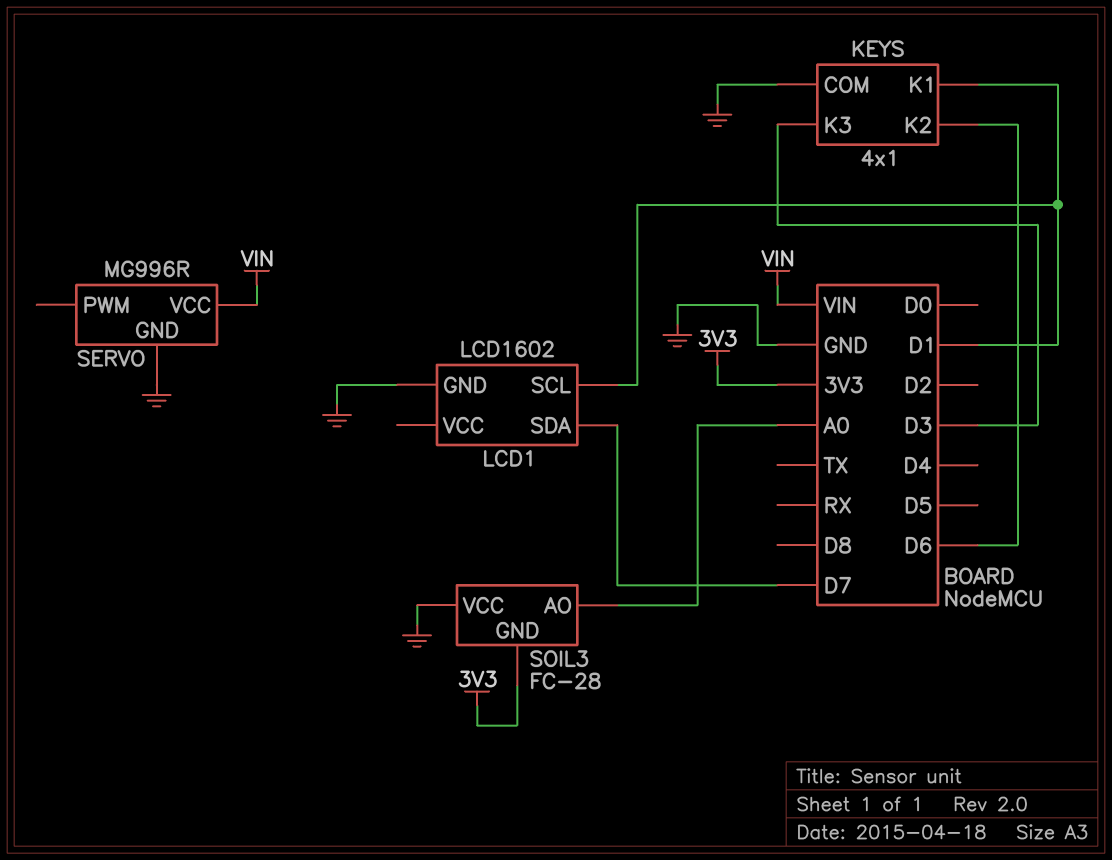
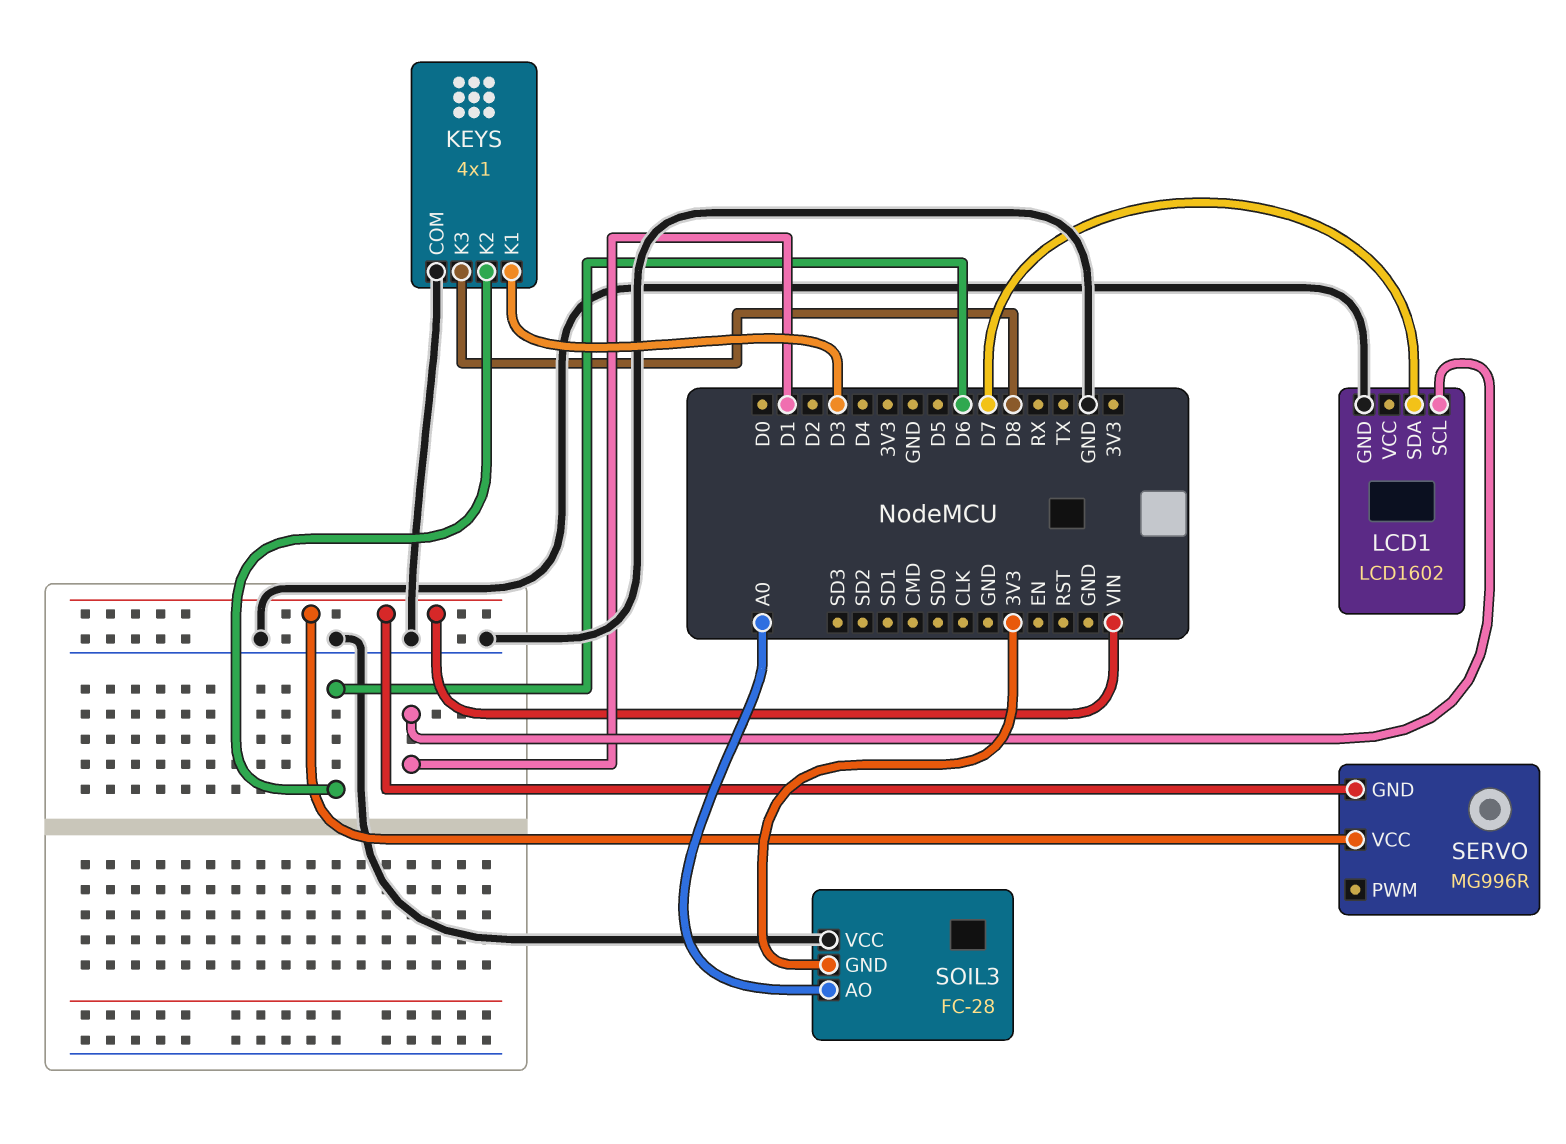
KEYS pin K1: D1 -> D3
KEYS pin K3: D3 -> D8
SERVO pin GND: GND -> VIN

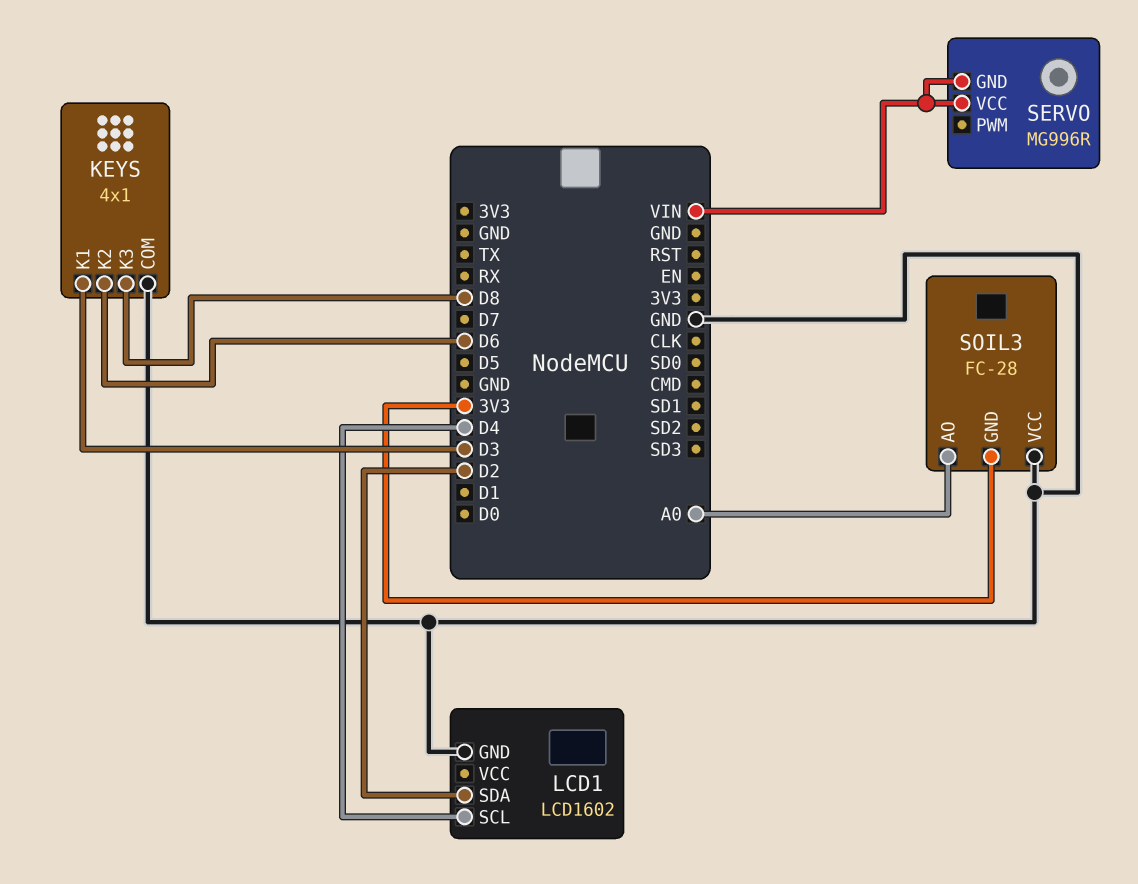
LCD1 pin SCL: D1 -> D4
LCD1 pin SDA: D7 -> D2

